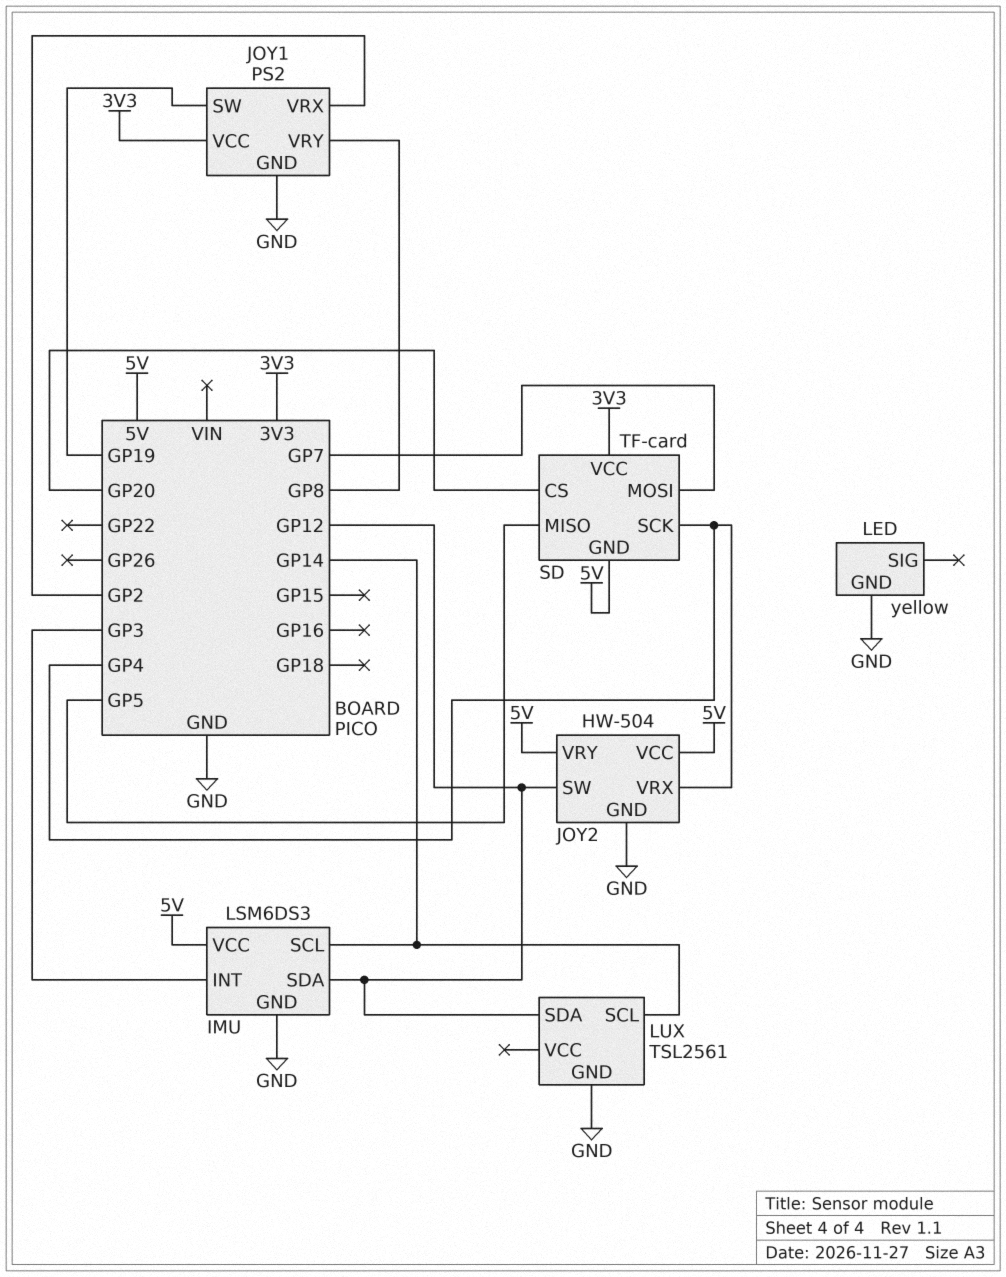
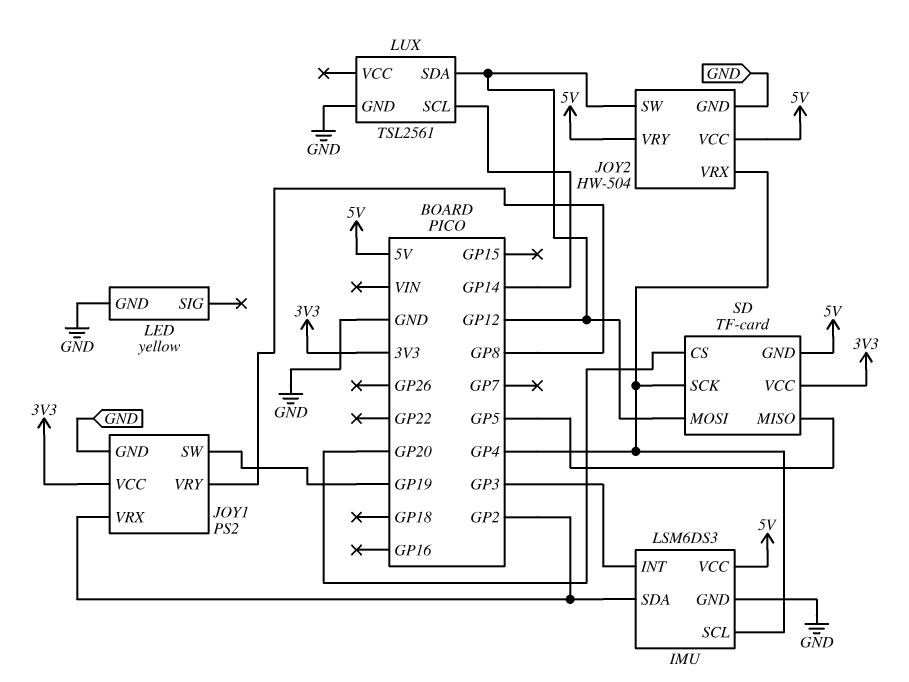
IMU pin SCL: GP14 -> GP4
IMU pin SDA: GP12 -> GP2
SD pin MOSI: GP7 -> GP12

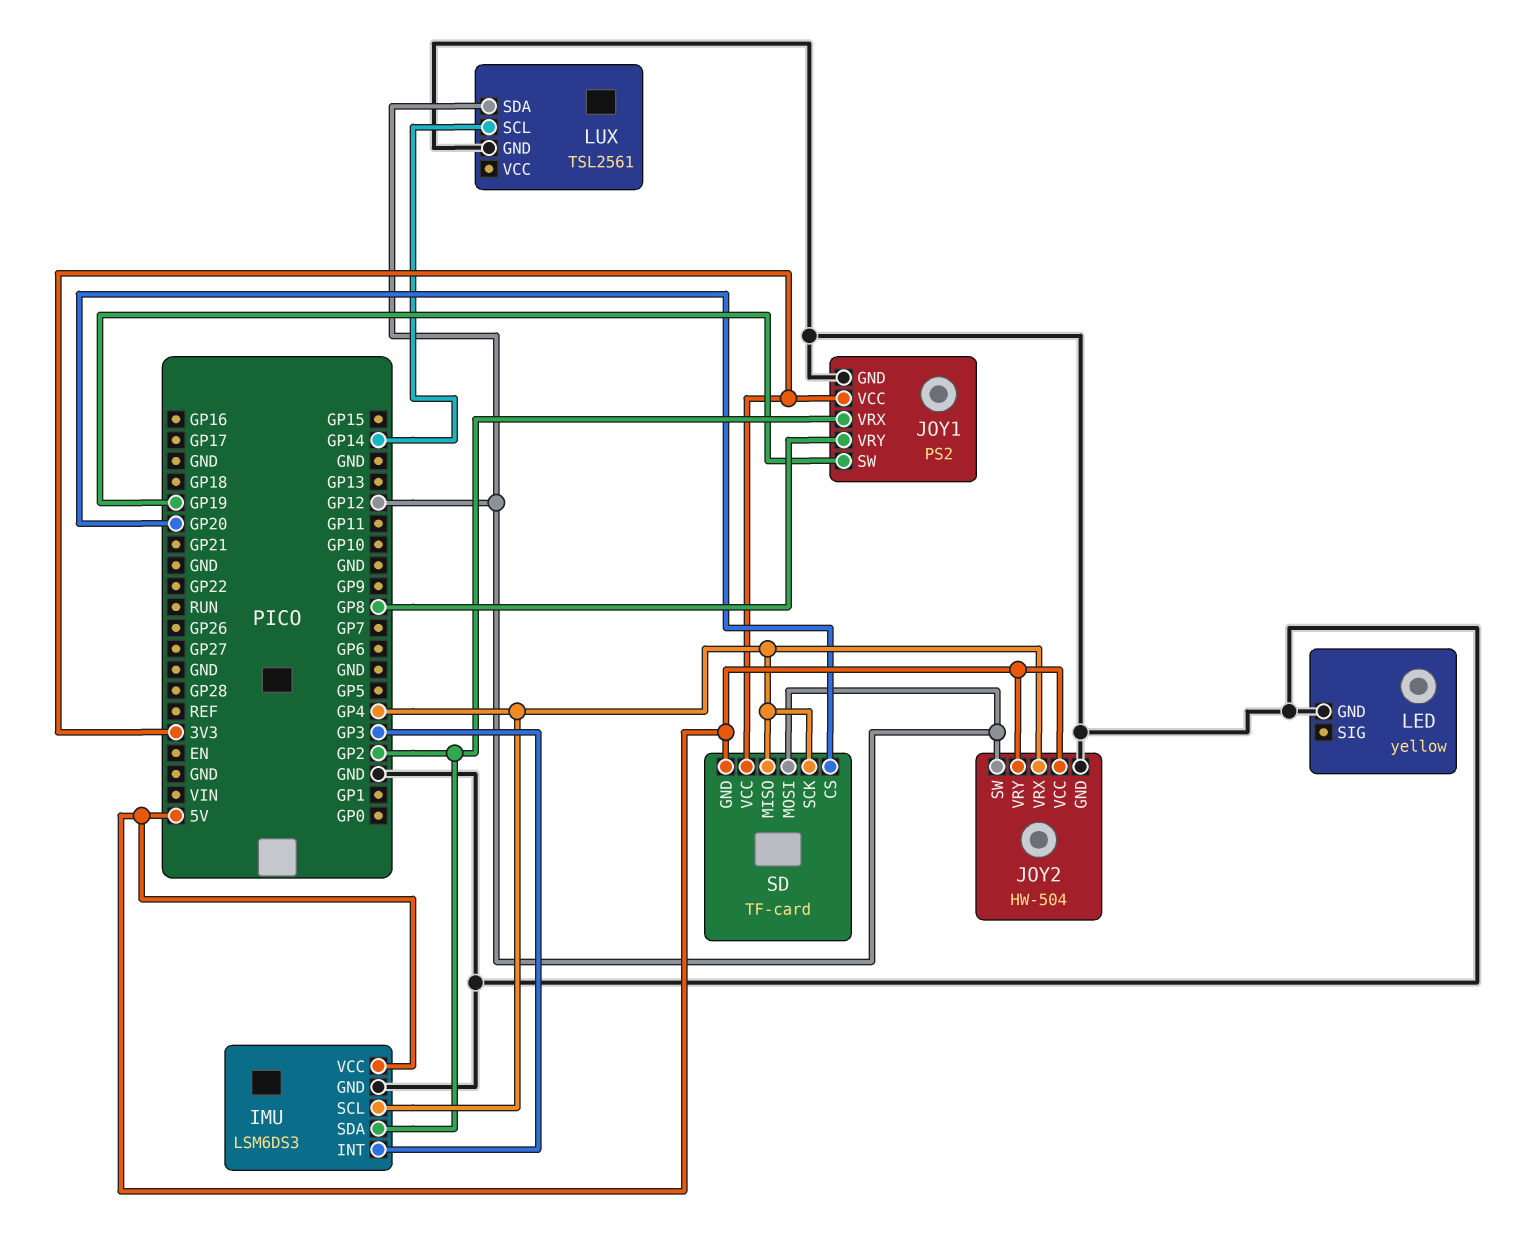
SD pin MISO: GP5 -> GP4

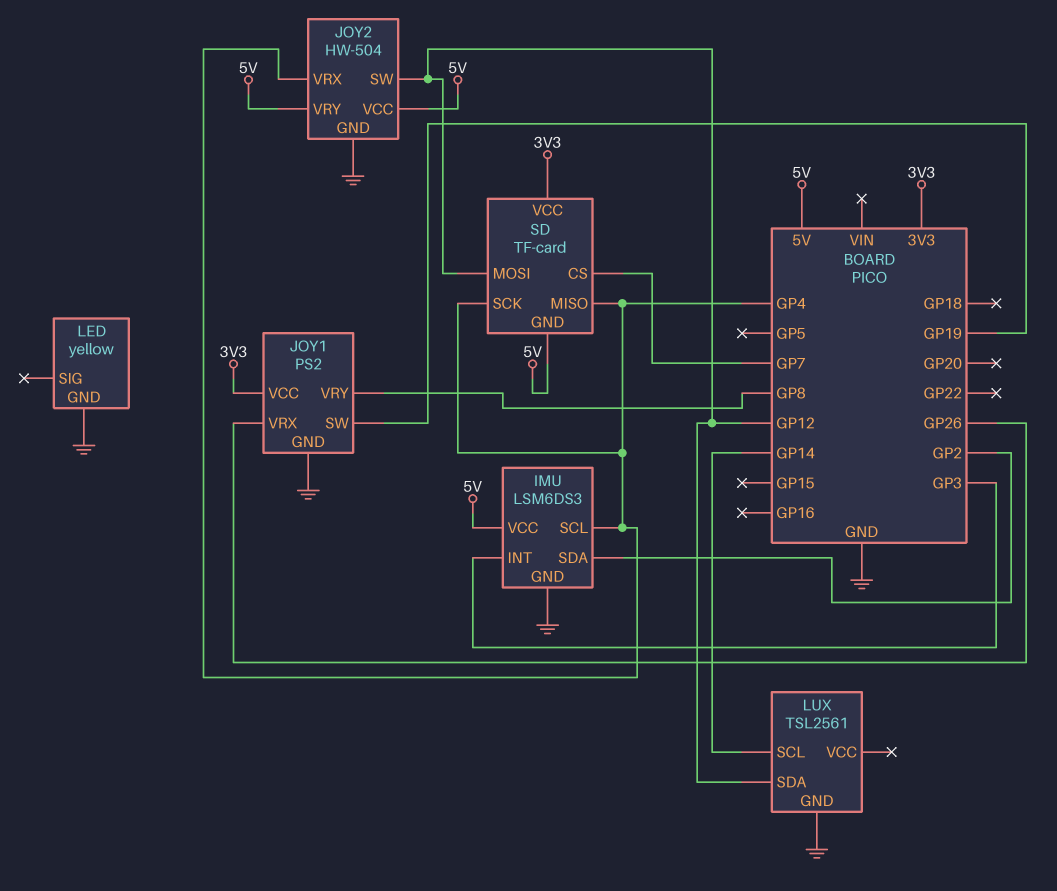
JOY1 pin VRX: GP2 -> GP26
SD pin CS: GP20 -> GP7

